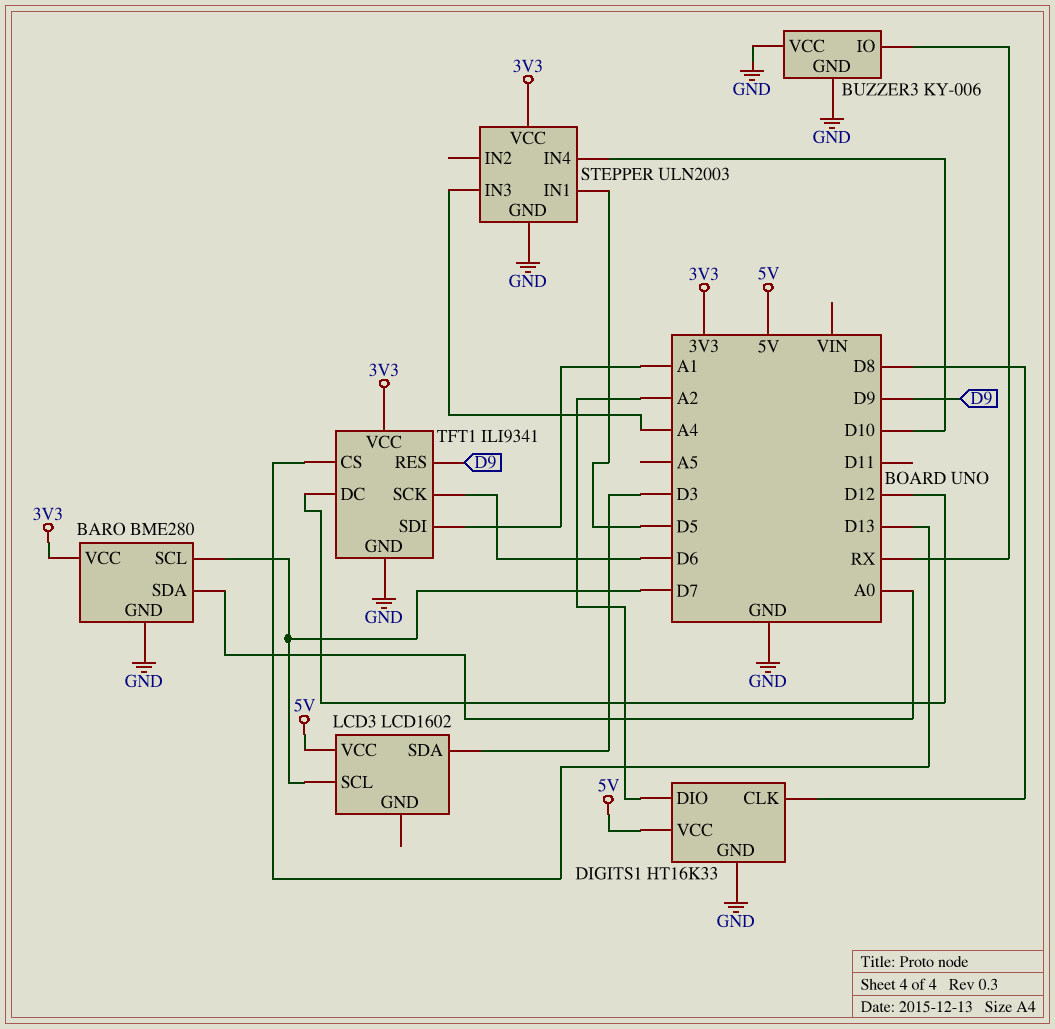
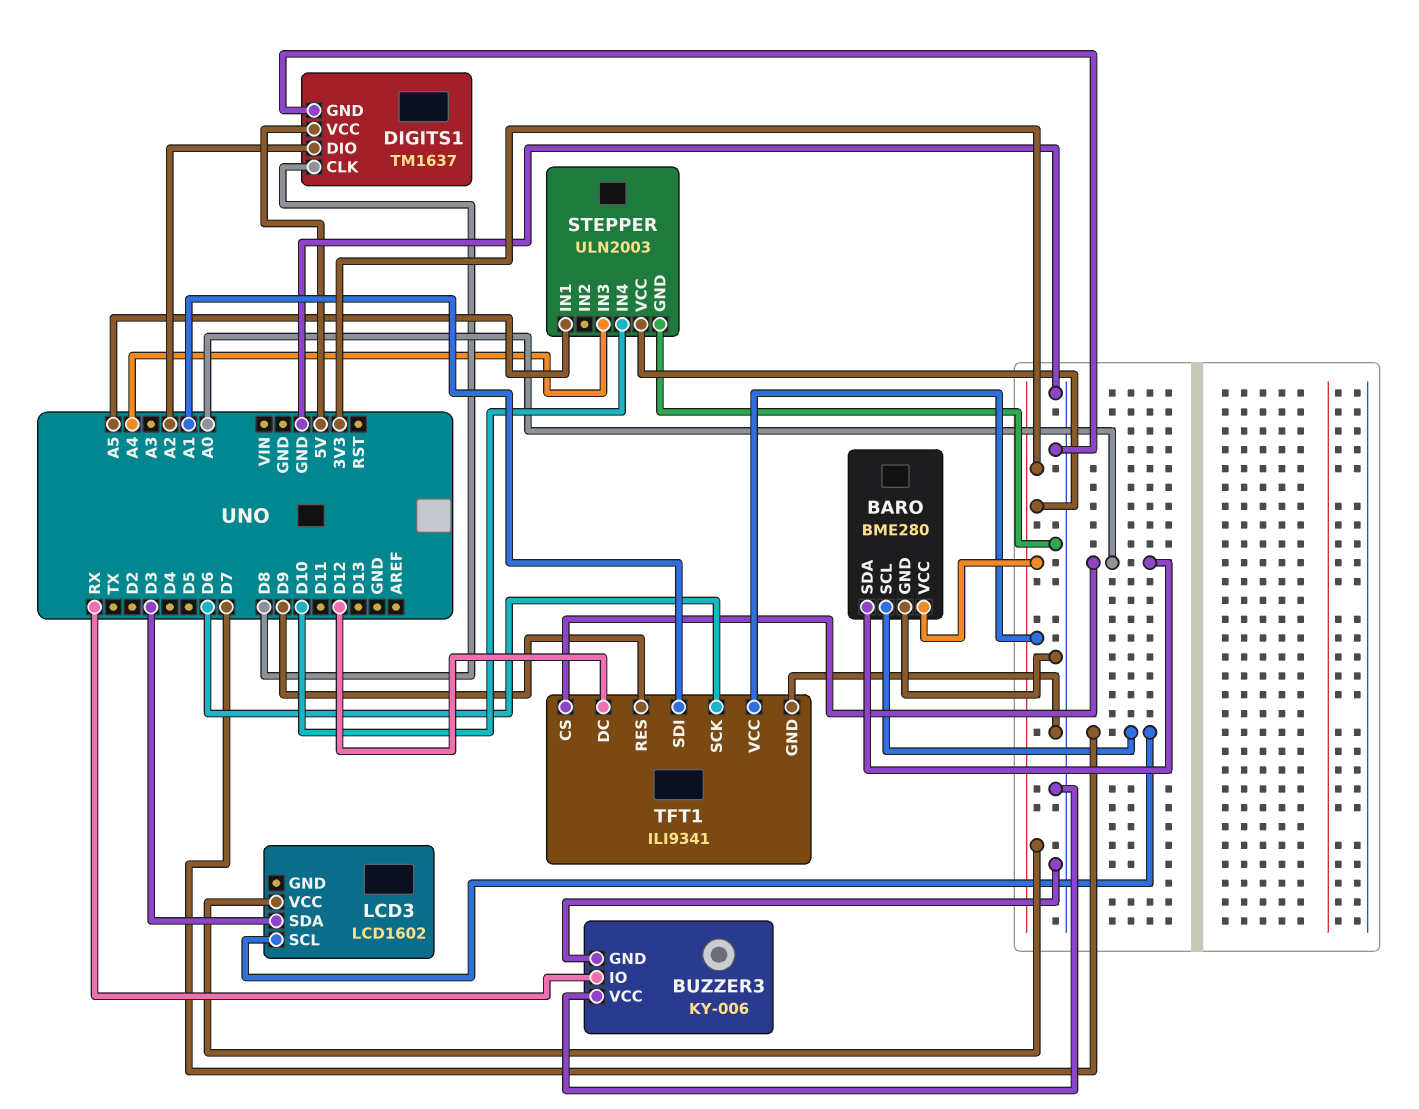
DIGITS1: HT16K33 -> TM1637
LCD3 pin VCC: 5V -> 3V3
STEPPER pin IN1: D5 -> A5
TFT1 pin CS: D13 -> A0

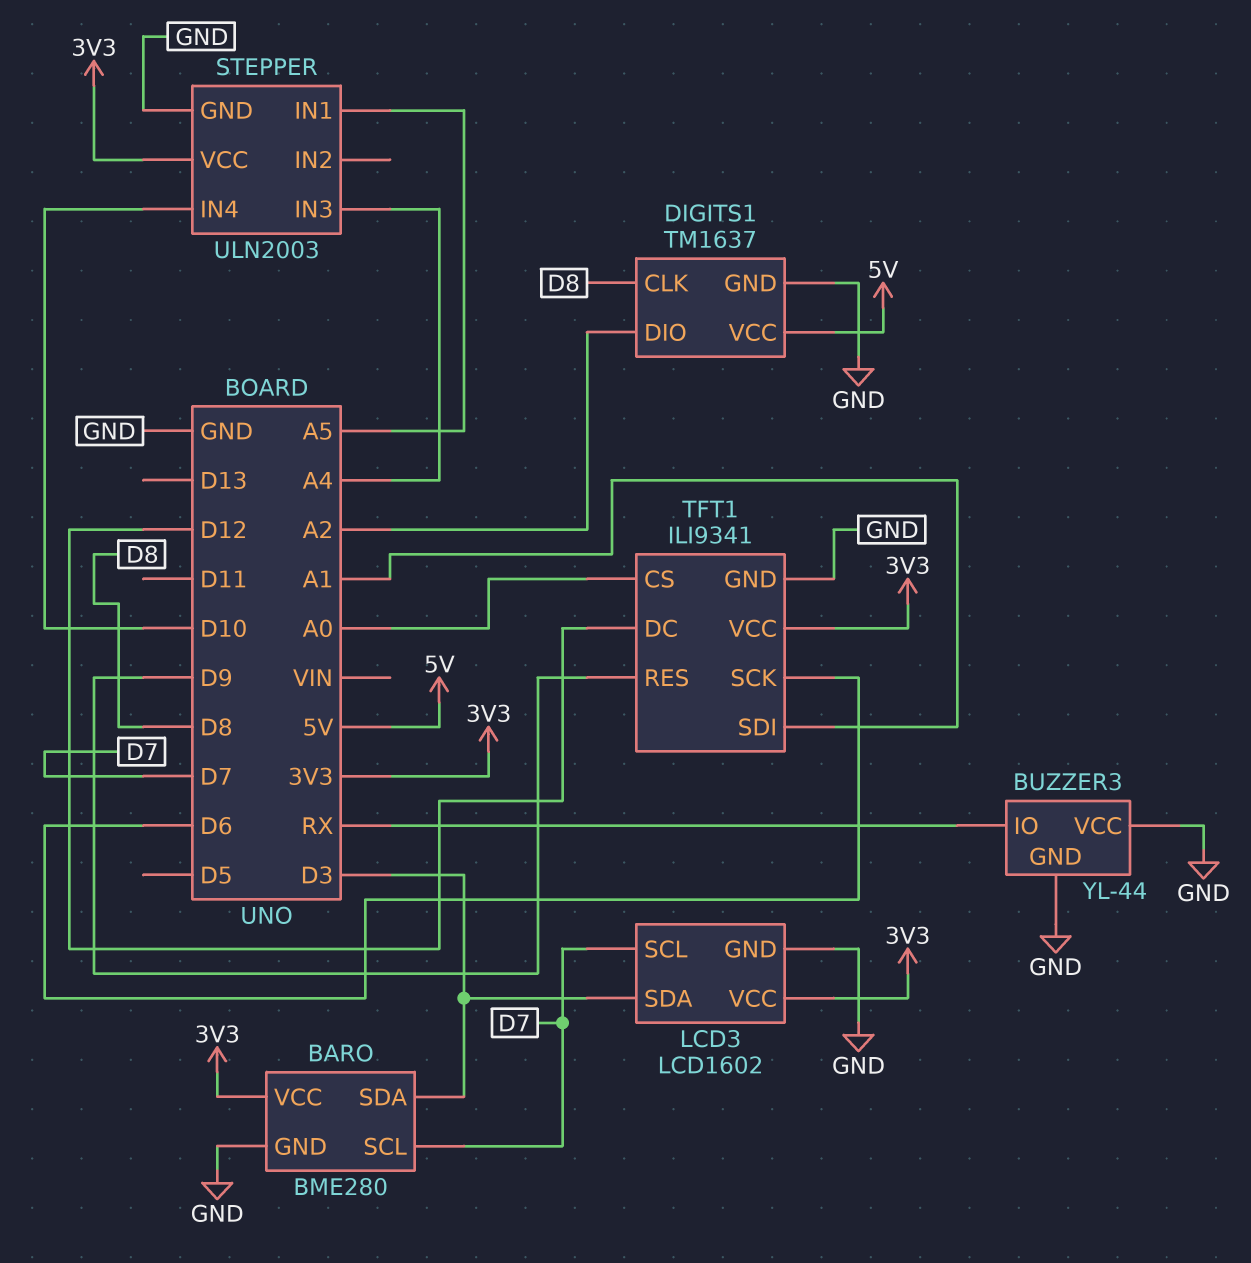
BARO pin SDA: A0 -> D3
BUZZER3: KY-006 -> YL-44
LCD3 pin GND: none -> GND

